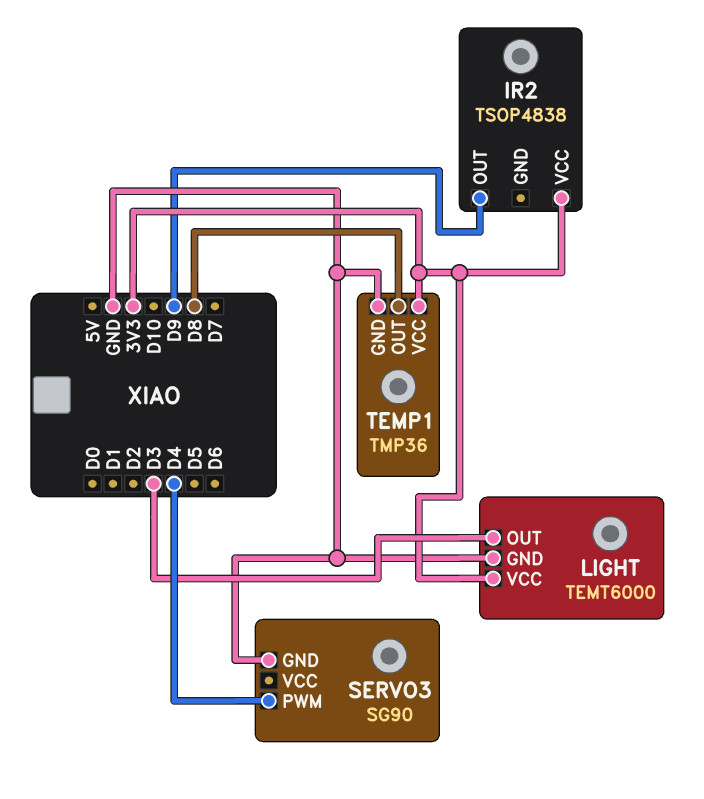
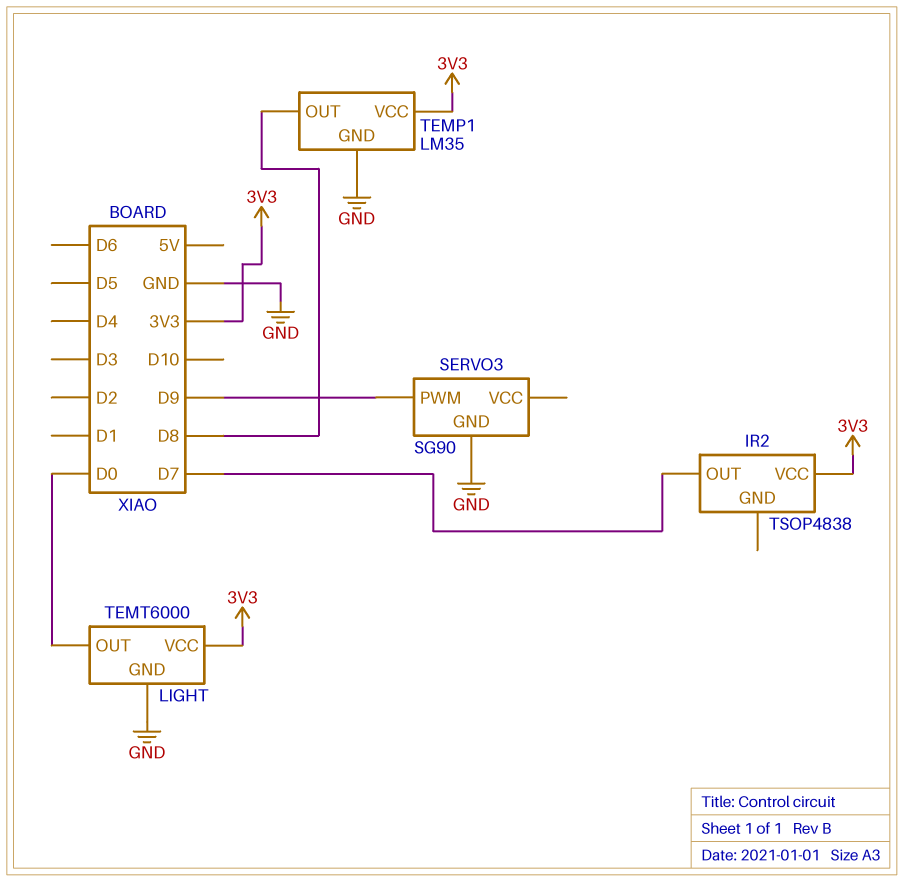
IR2 pin OUT: D9 -> D7
LIGHT pin OUT: D3 -> D0
SERVO3 pin PWM: D4 -> D9
TEMP1: TMP36 -> LM35

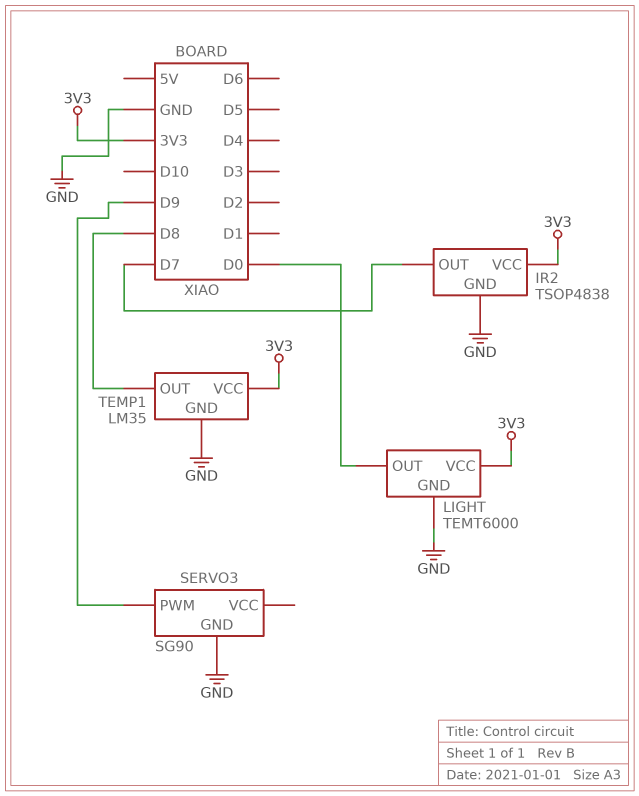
IR2 pin GND: none -> GND

